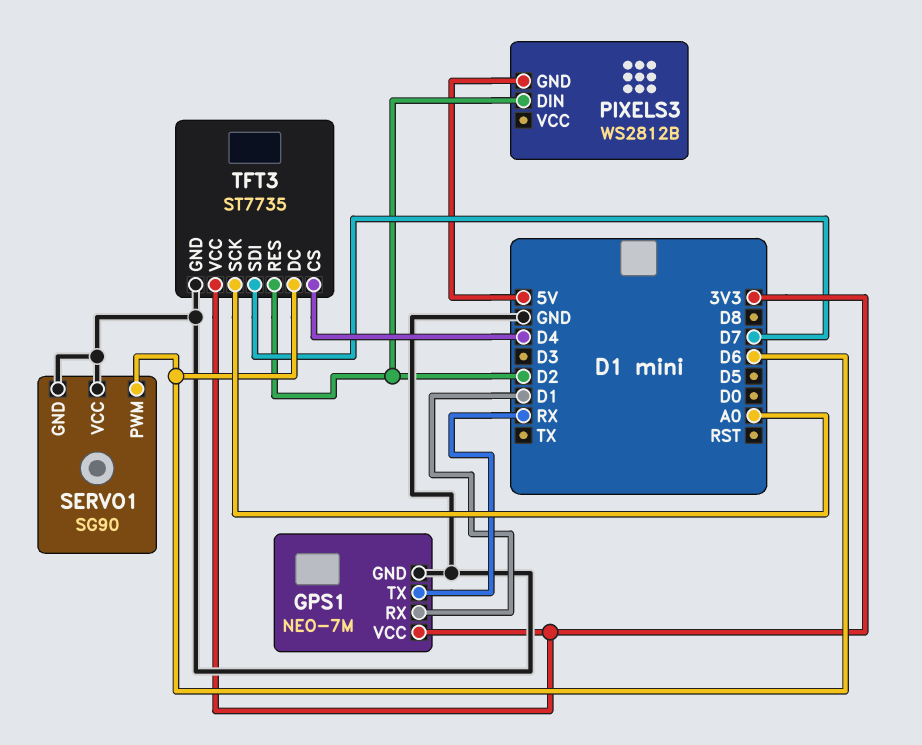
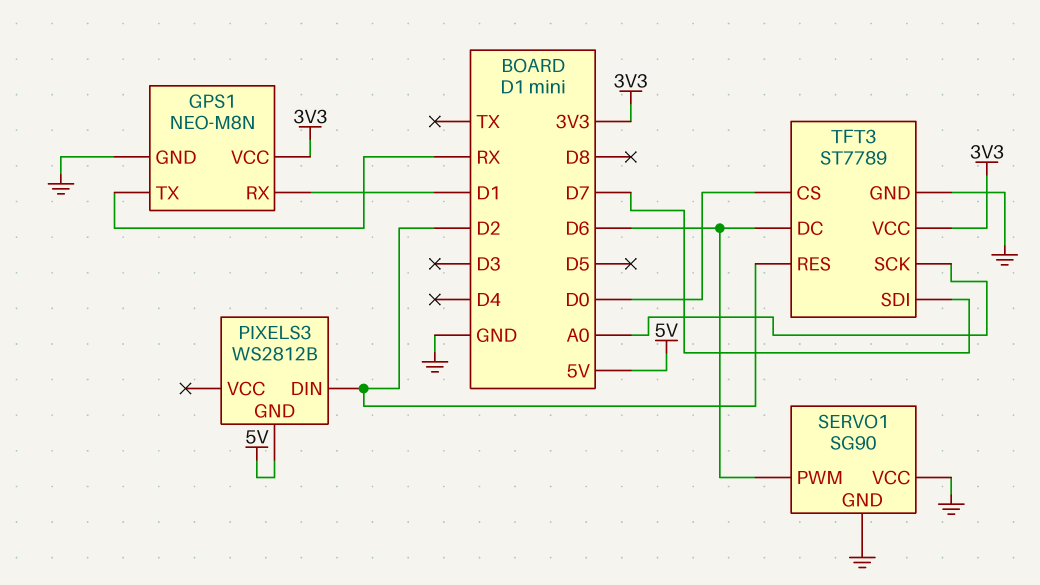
GPS1: NEO-7M -> NEO-M8N
TFT3: ST7735 -> ST7789
TFT3 pin CS: D4 -> D0

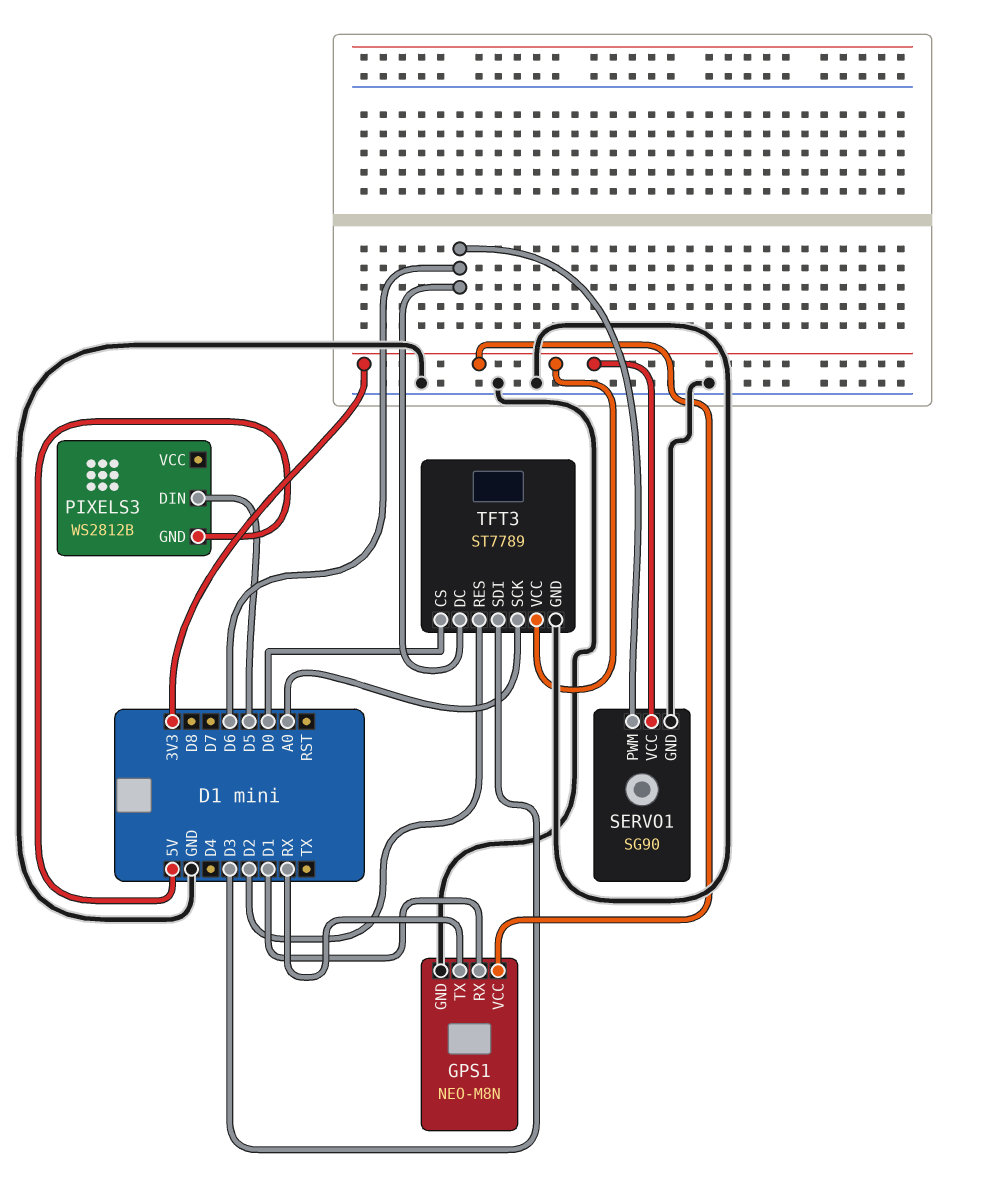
PIXELS3 pin DIN: D2 -> D5
SERVO1 pin VCC: GND -> 3V3
TFT3 pin SDI: D7 -> D3

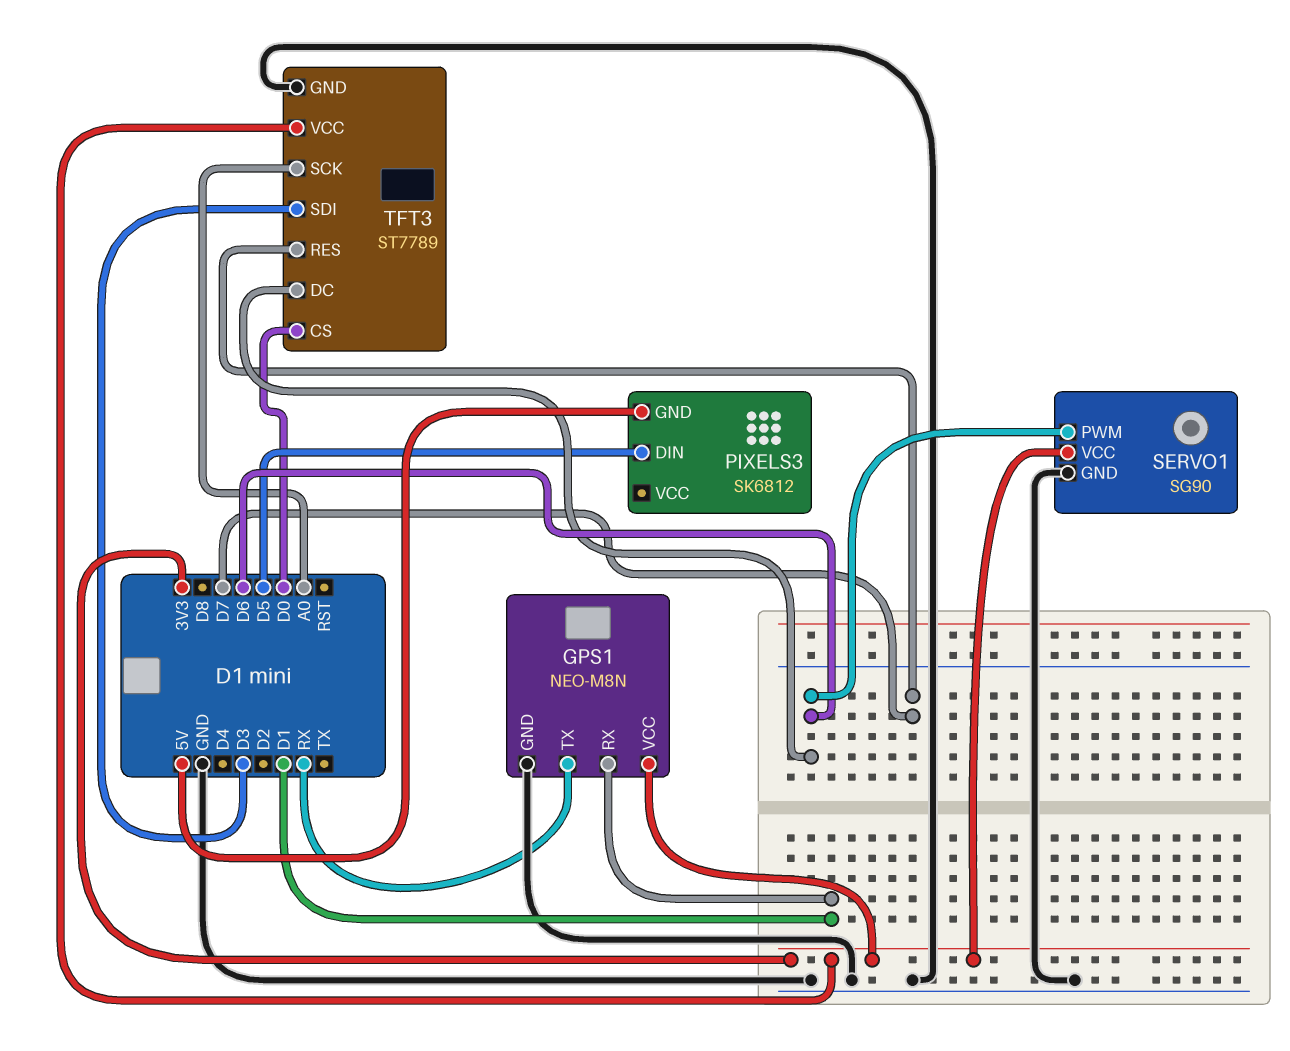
PIXELS3: WS2812B -> SK6812
TFT3 pin RES: D2 -> D7

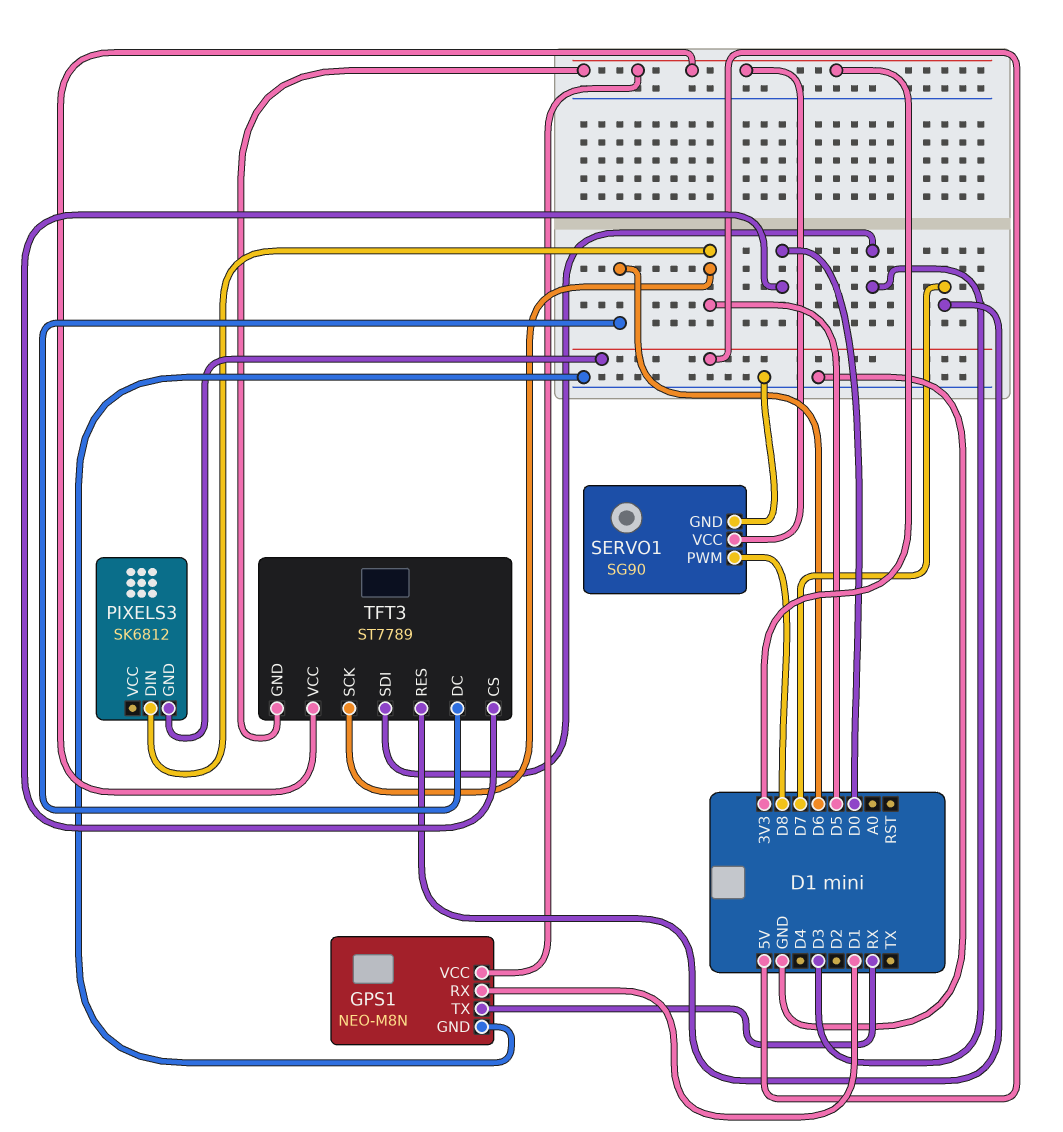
SERVO1 pin PWM: D6 -> D8
TFT3 pin GND: GND -> 3V3
TFT3 pin SCK: A0 -> D5

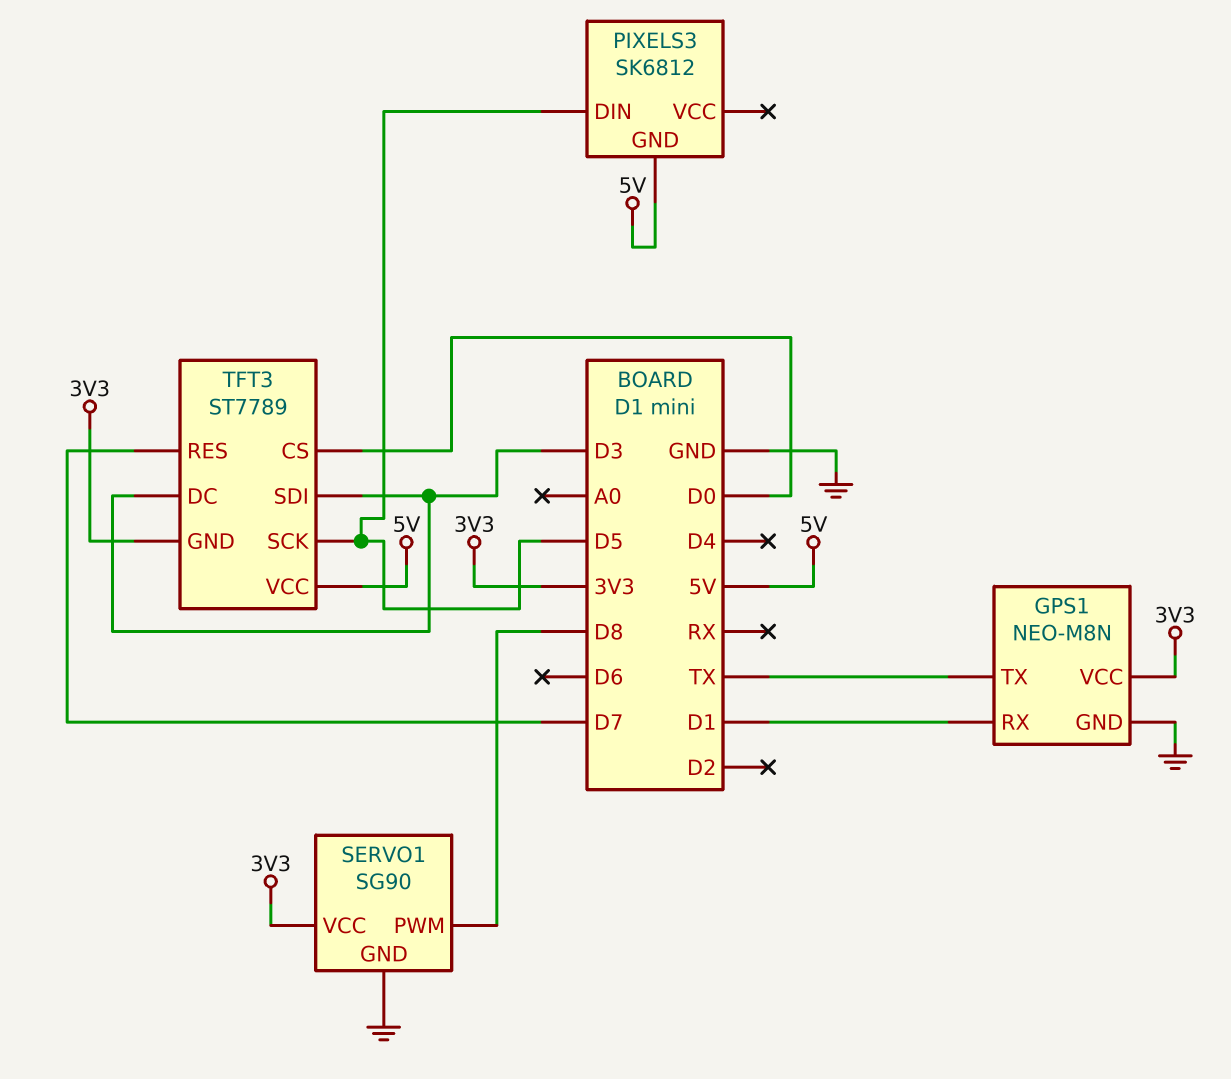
GPS1 pin TX: RX -> TX
TFT3 pin DC: D6 -> D3
TFT3 pin VCC: 3V3 -> 5V

